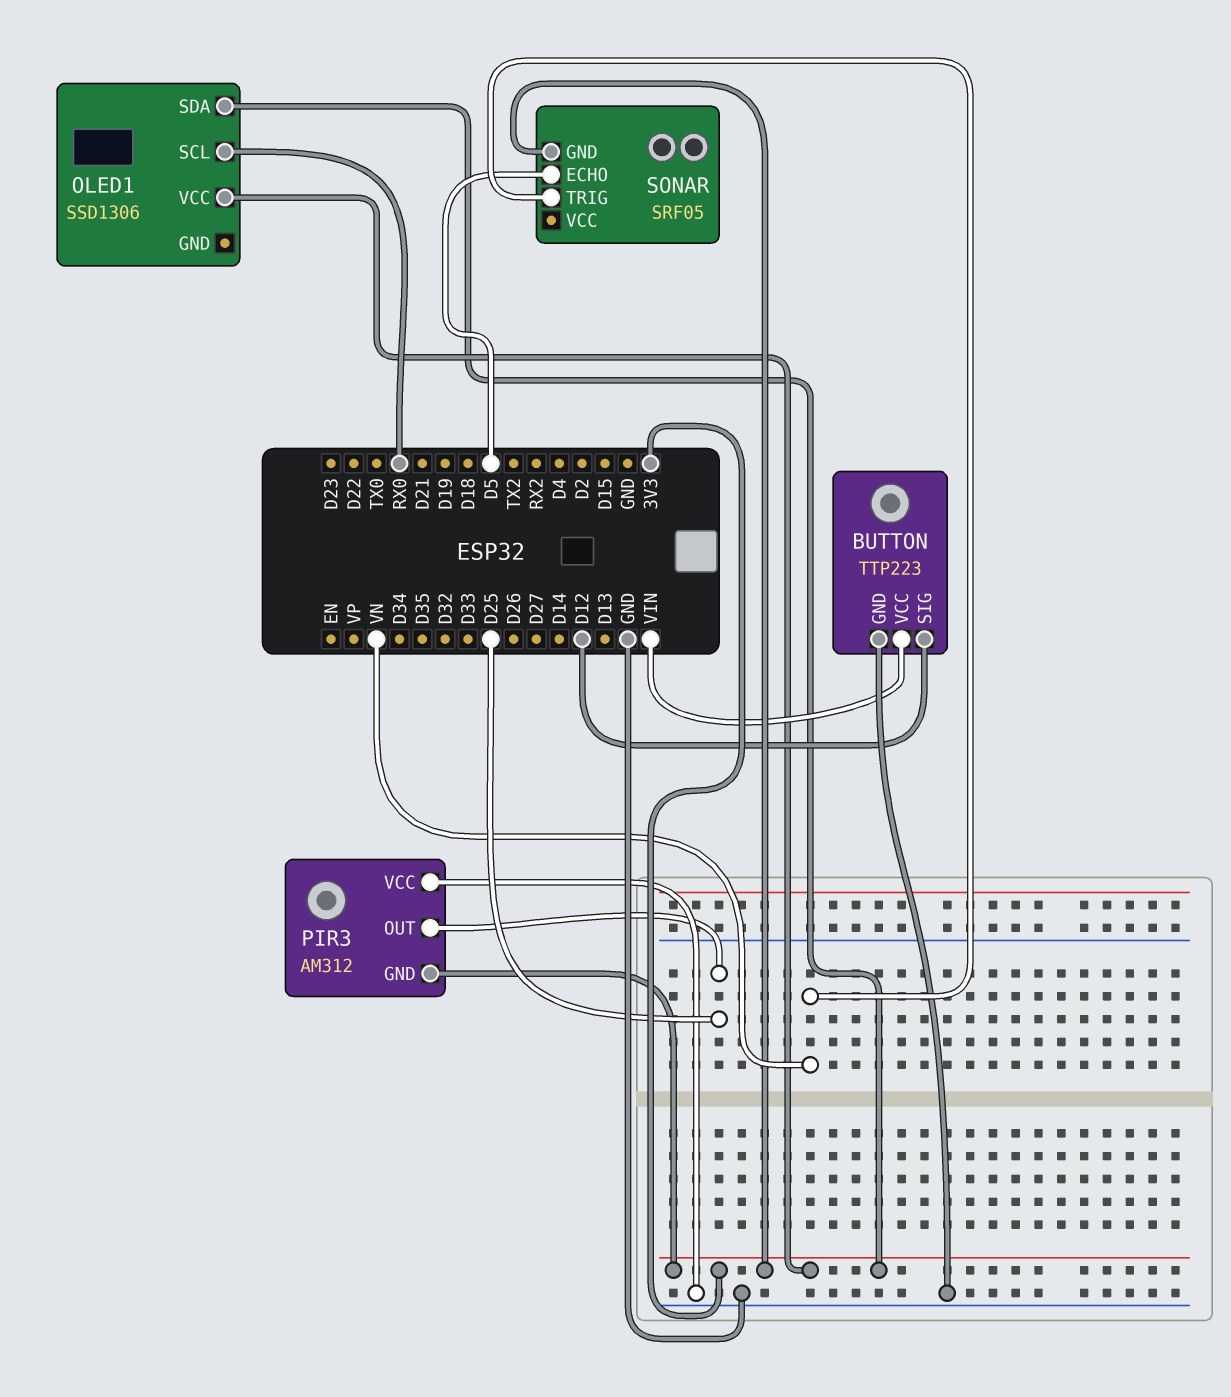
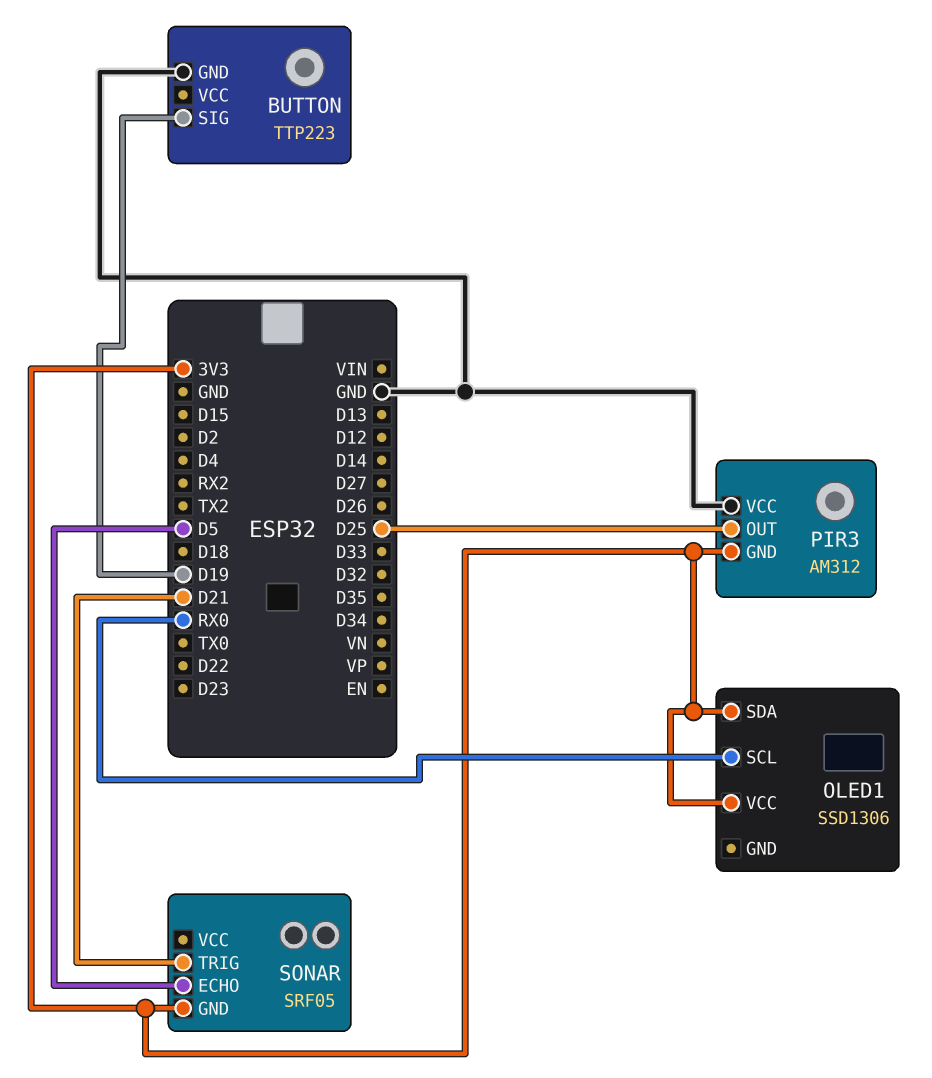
BUTTON pin SIG: D12 -> D19
BUTTON pin VCC: VIN -> none
SONAR pin TRIG: VN -> D21

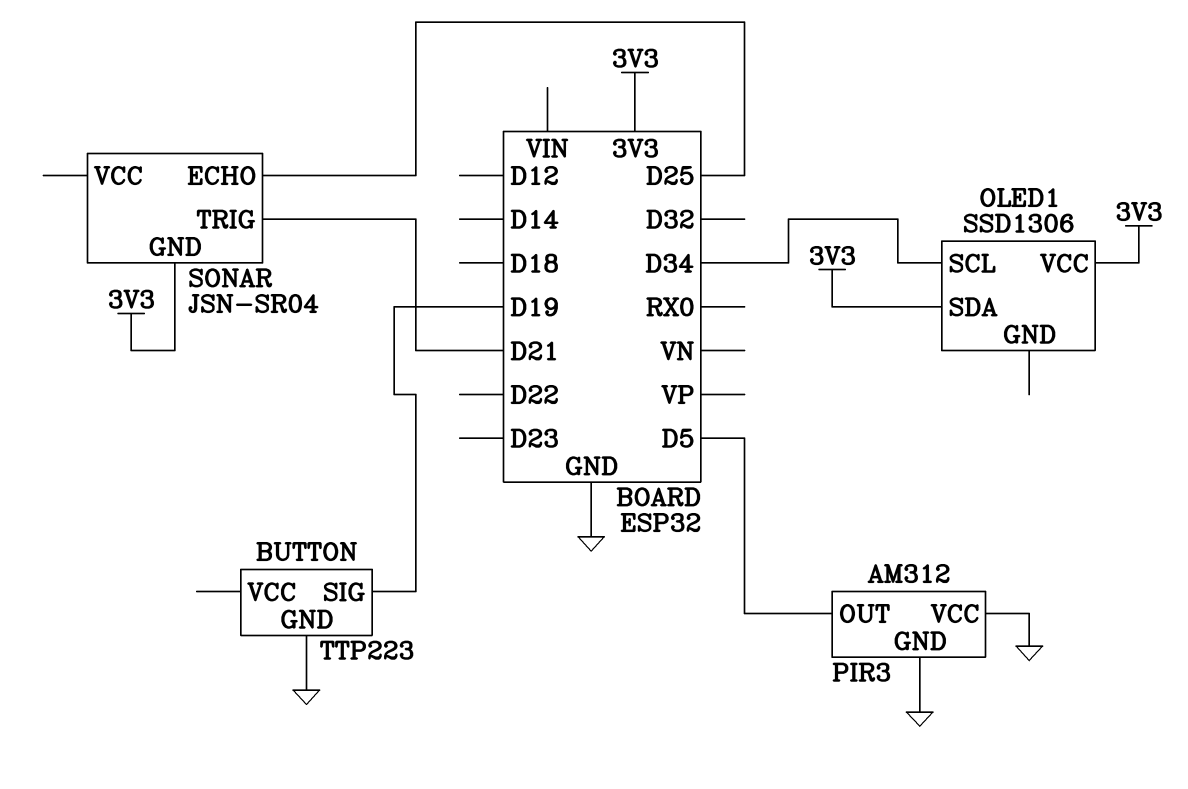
OLED1 pin SCL: RX0 -> D34
PIR3 pin GND: 3V3 -> GND
PIR3 pin OUT: D25 -> D5
SONAR: SRF05 -> JSN-SR04
SONAR pin ECHO: D5 -> D25

